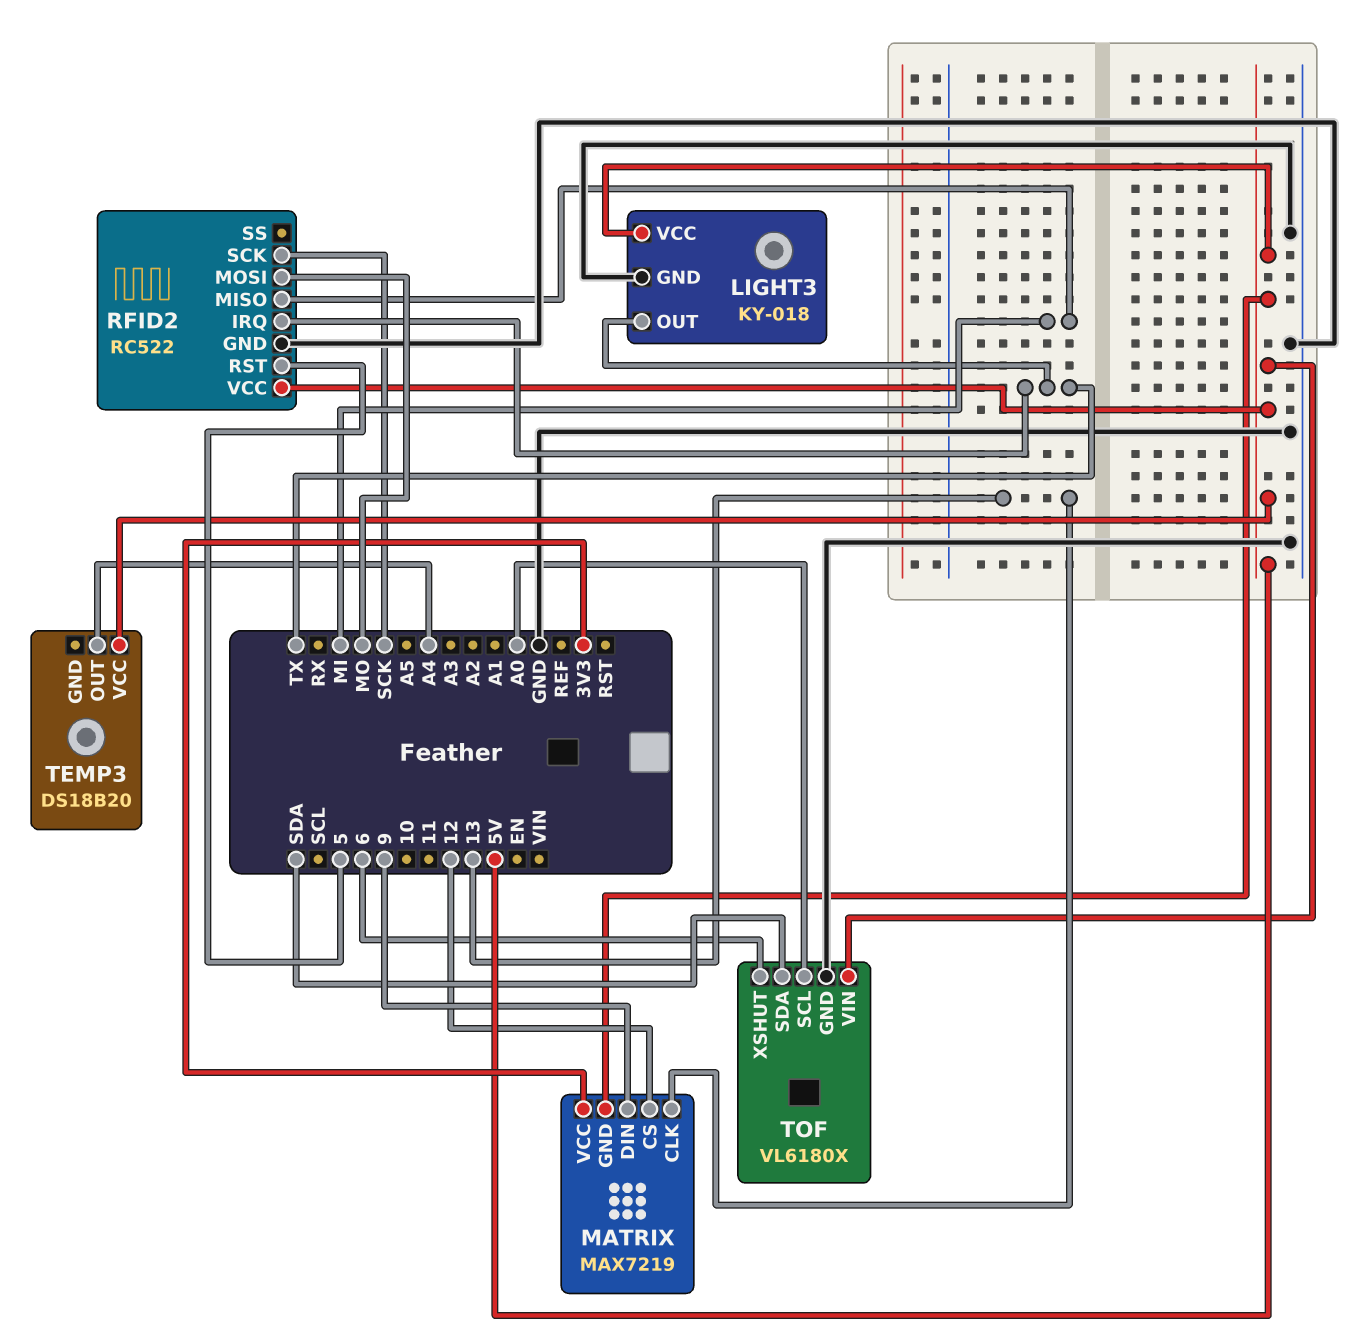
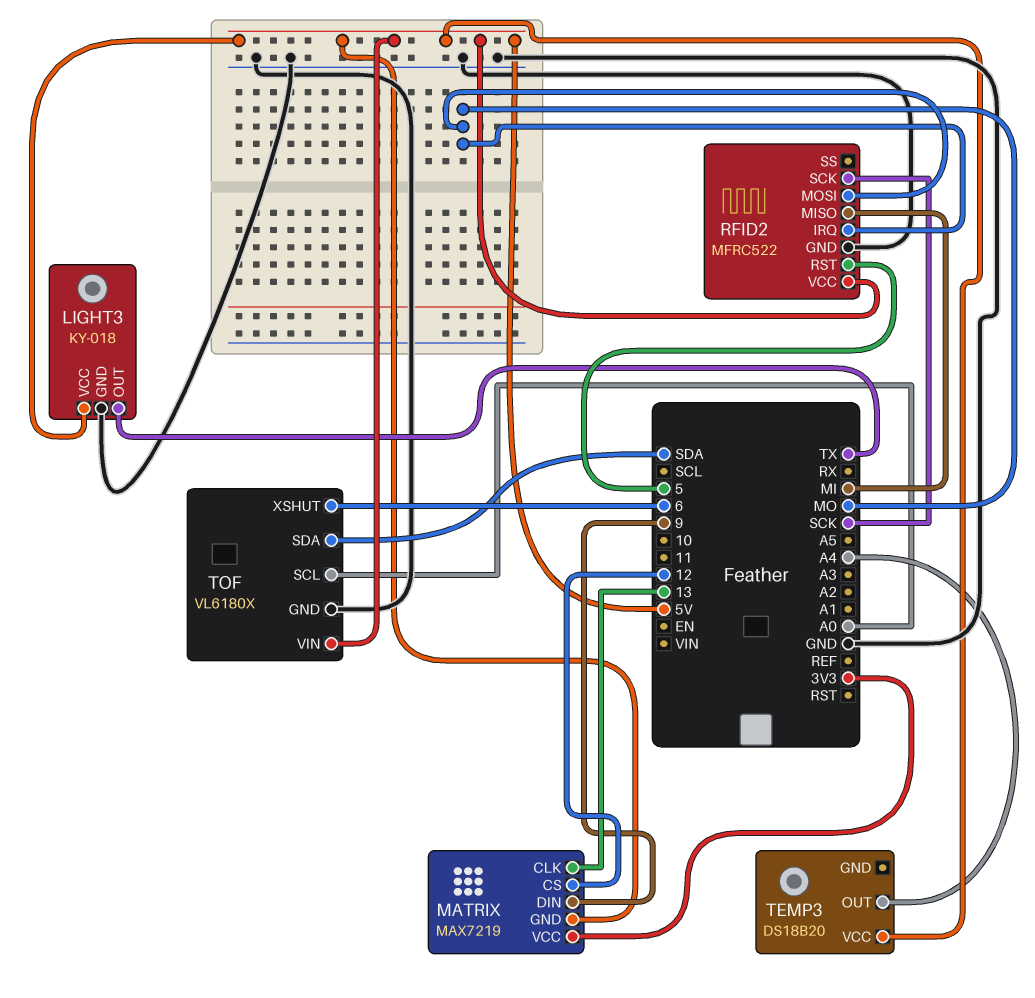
RFID2: RC522 -> MFRC522
RFID2 pin IRQ: TX -> MO

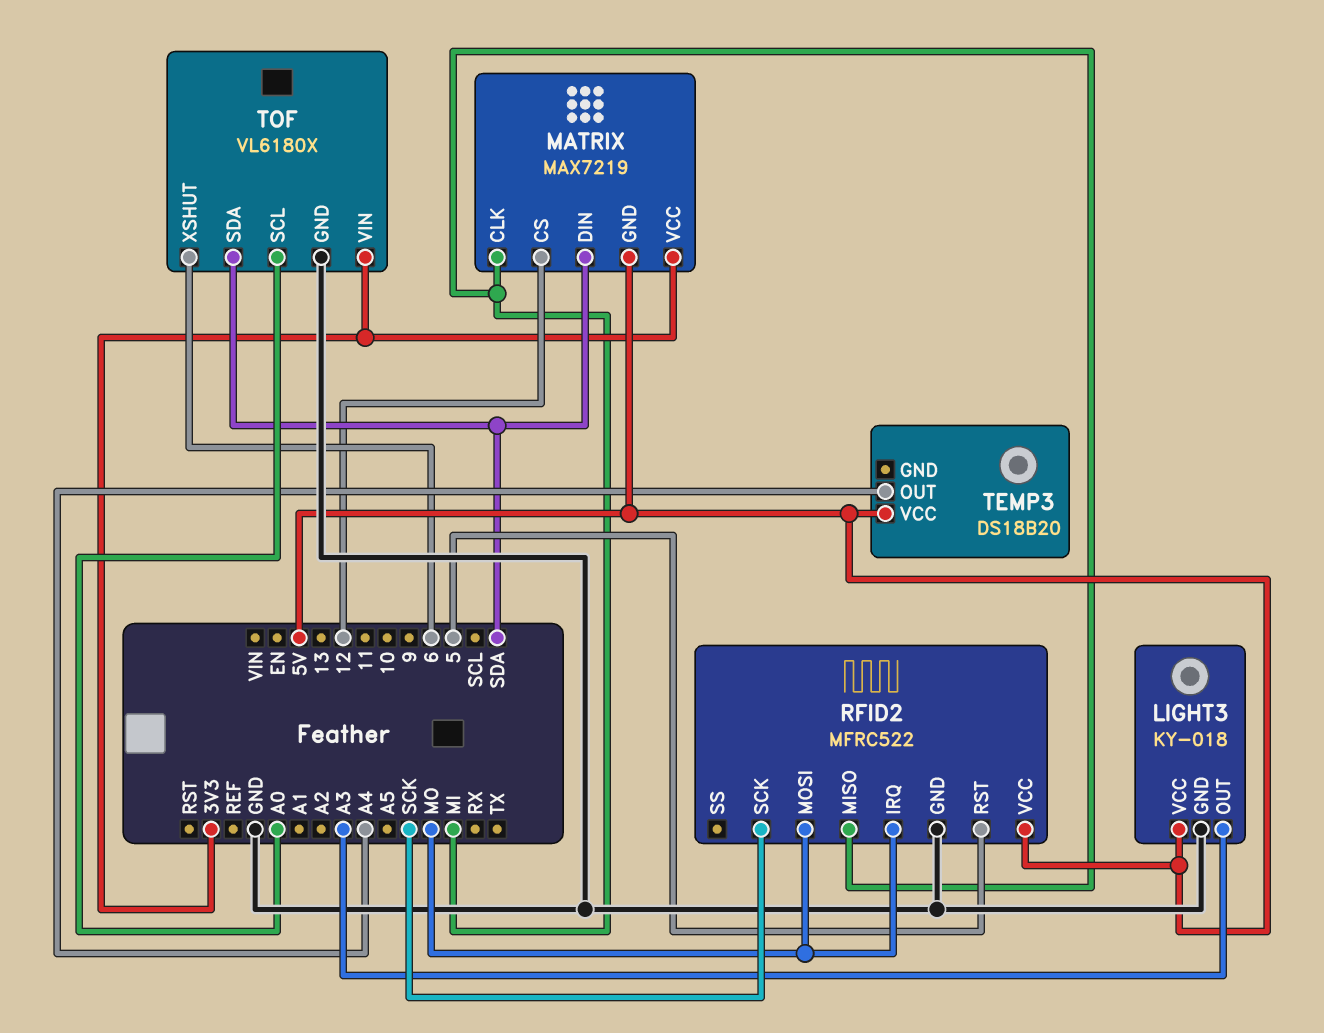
LIGHT3 pin OUT: TX -> A3
MATRIX pin CLK: 13 -> MI
MATRIX pin DIN: 9 -> SDA
TOF pin VIN: 5V -> 3V3

